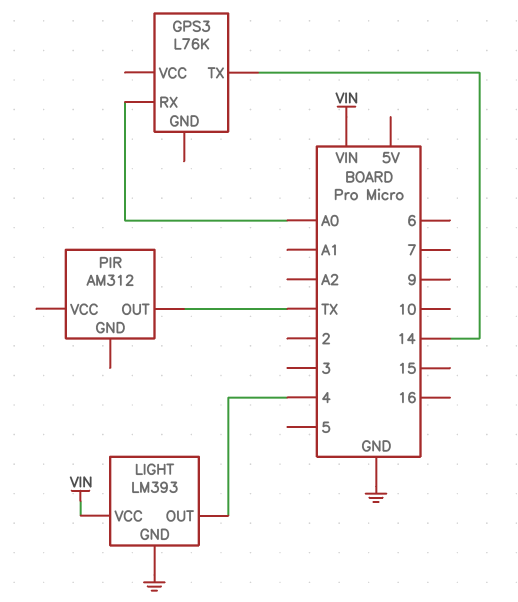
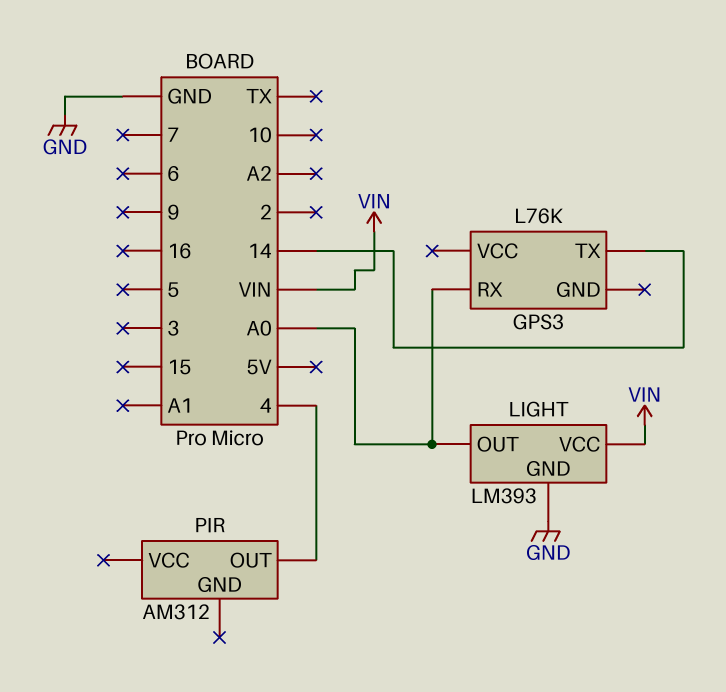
LIGHT pin OUT: 4 -> A0
PIR pin OUT: TX -> 4

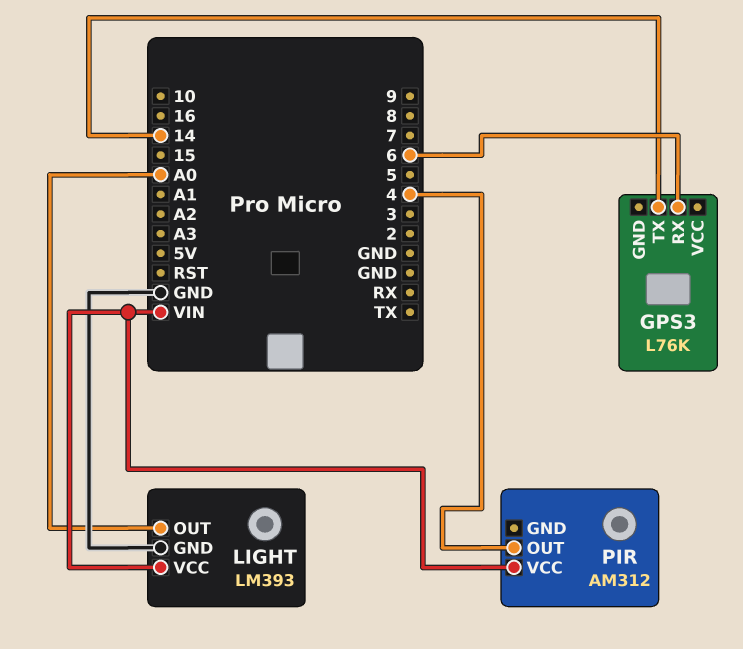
GPS3 pin RX: A0 -> 6
PIR pin VCC: none -> VIN

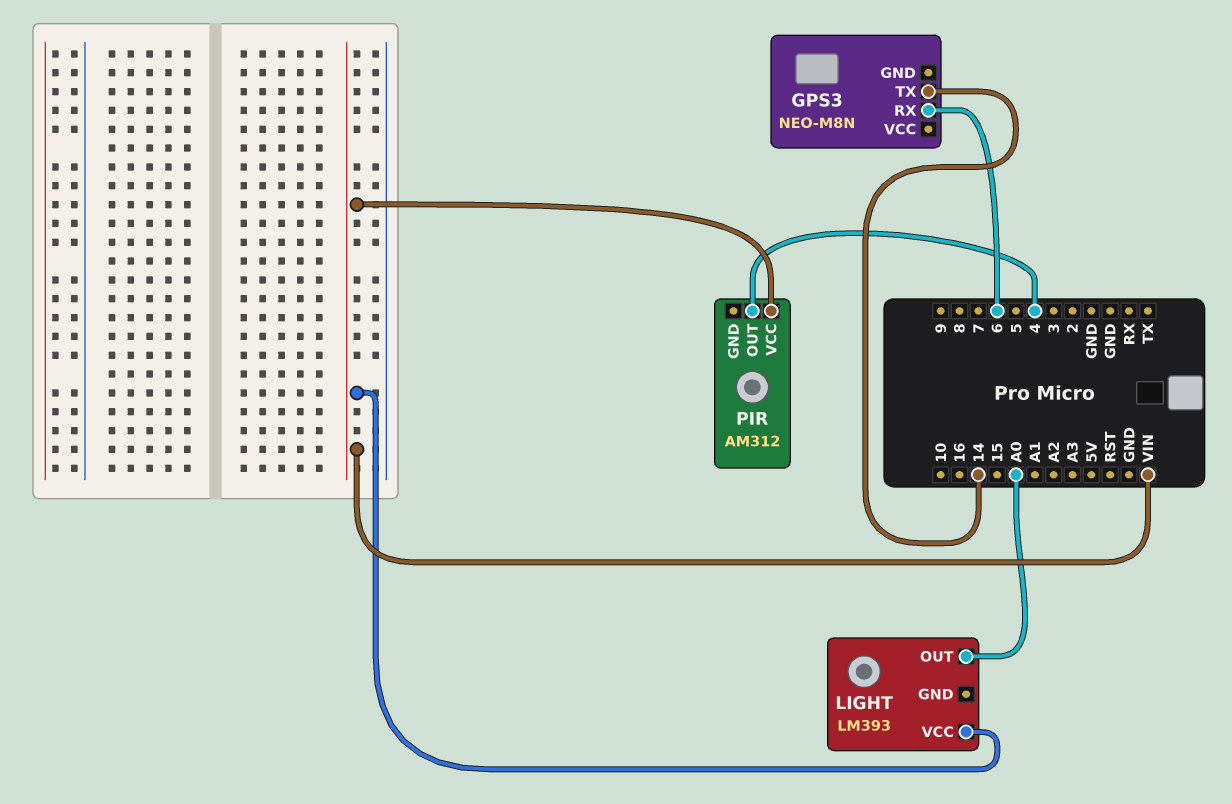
GPS3: L76K -> NEO-M8N
LIGHT pin GND: GND -> none

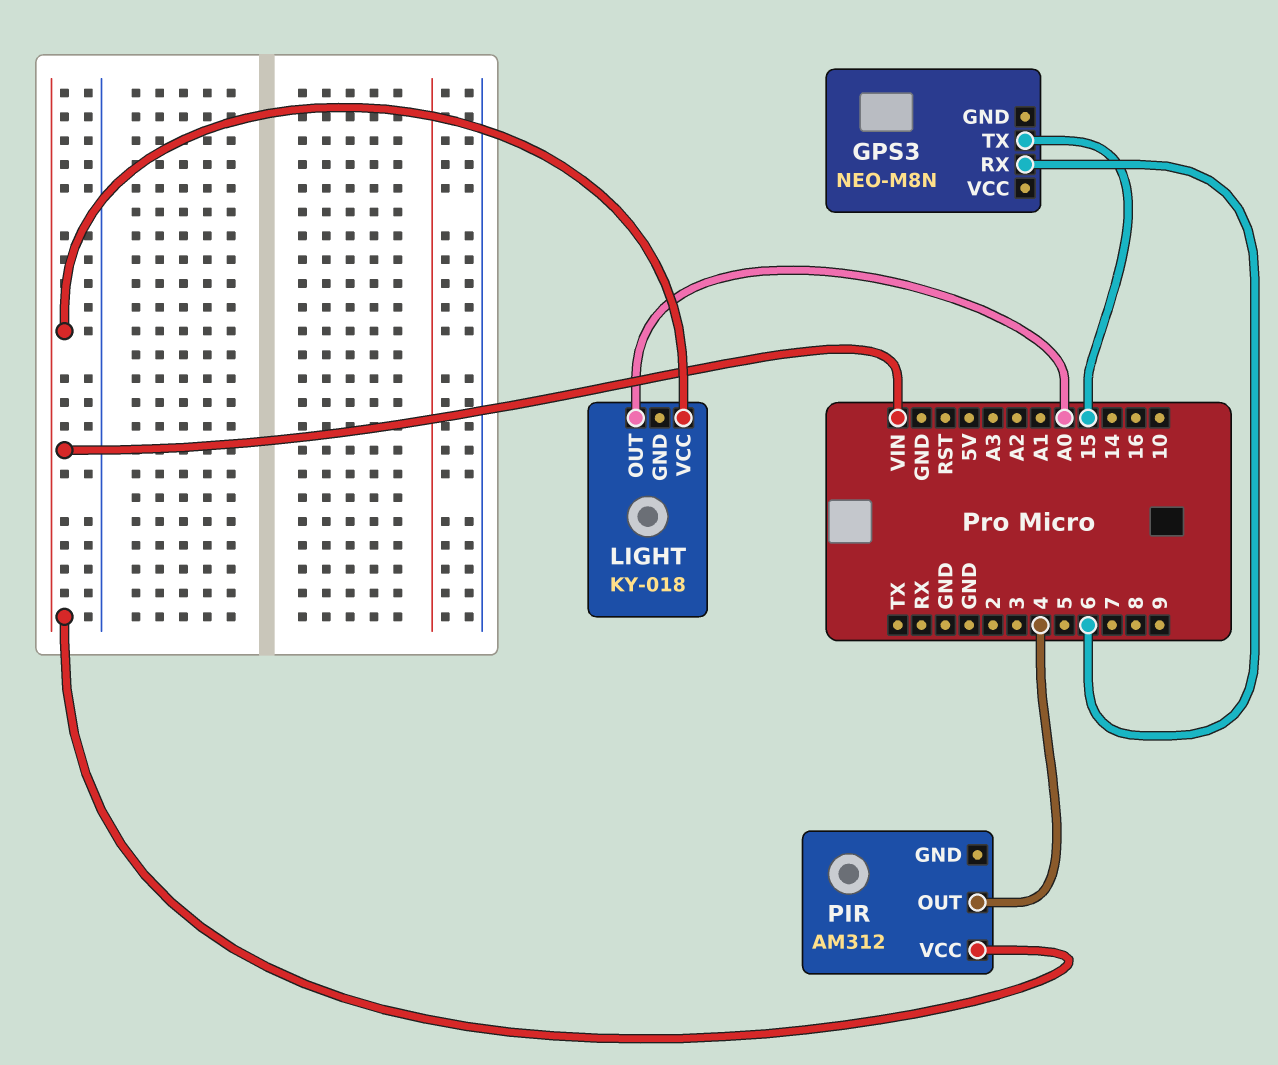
GPS3 pin TX: 14 -> 15
LIGHT: LM393 -> KY-018

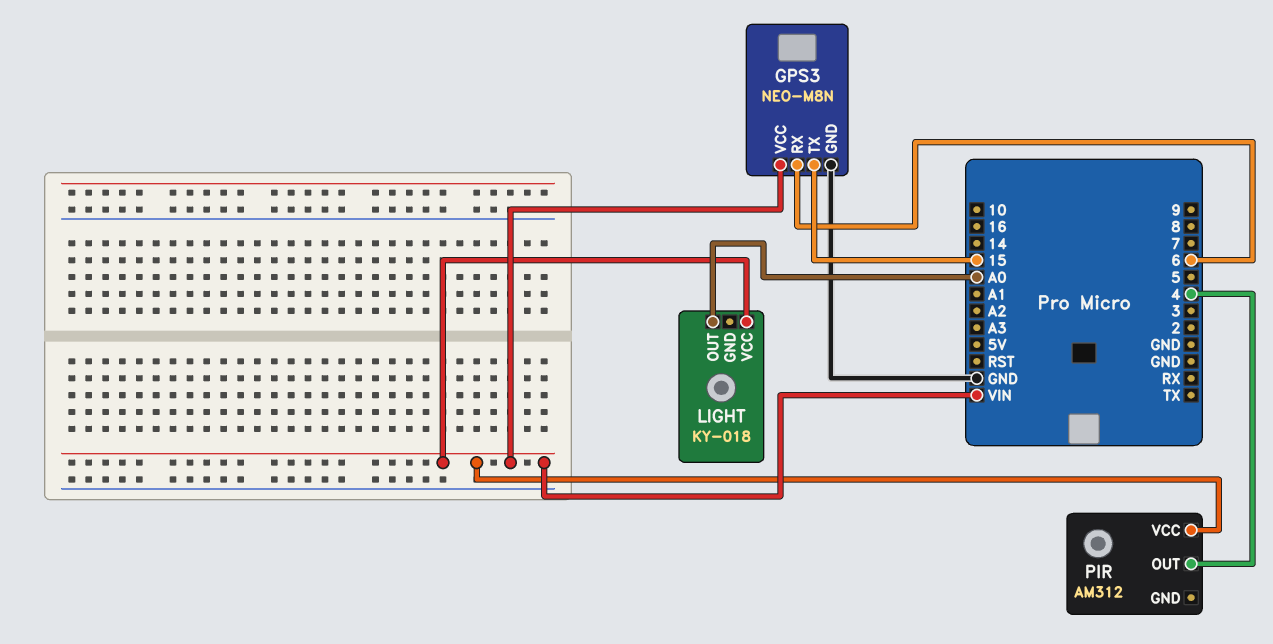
GPS3 pin GND: none -> GND
GPS3 pin VCC: none -> VIN

